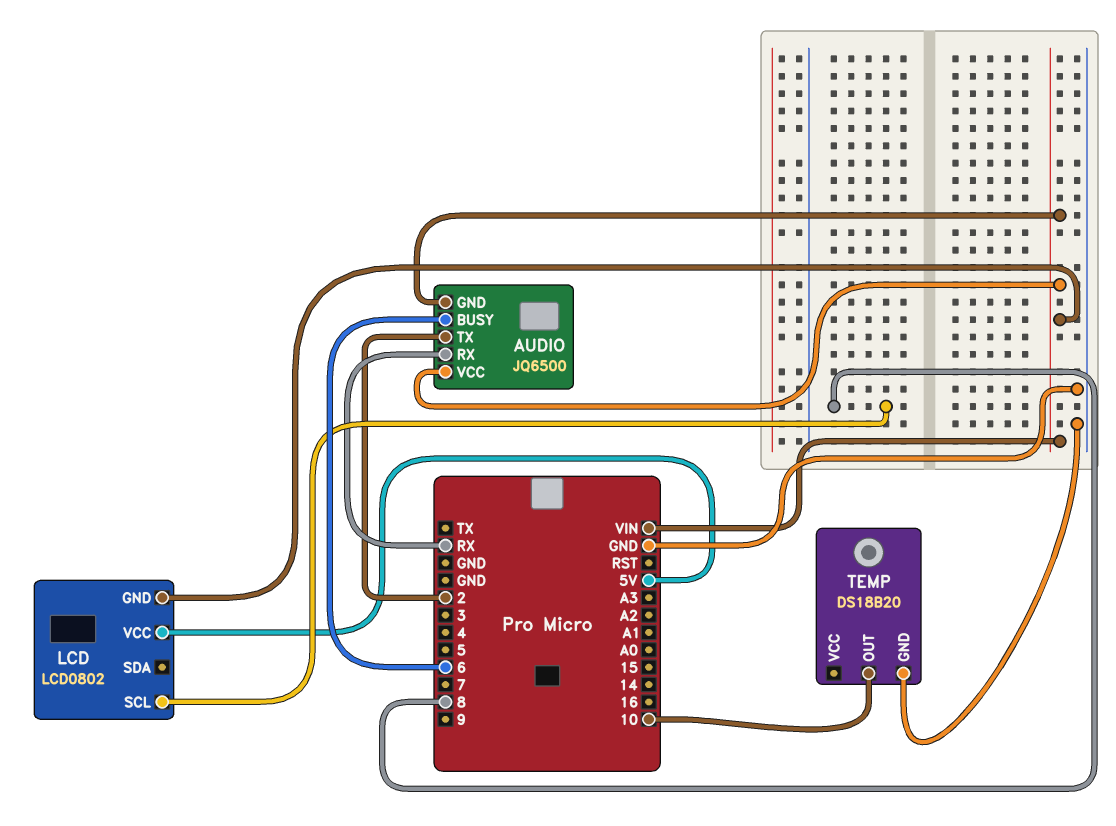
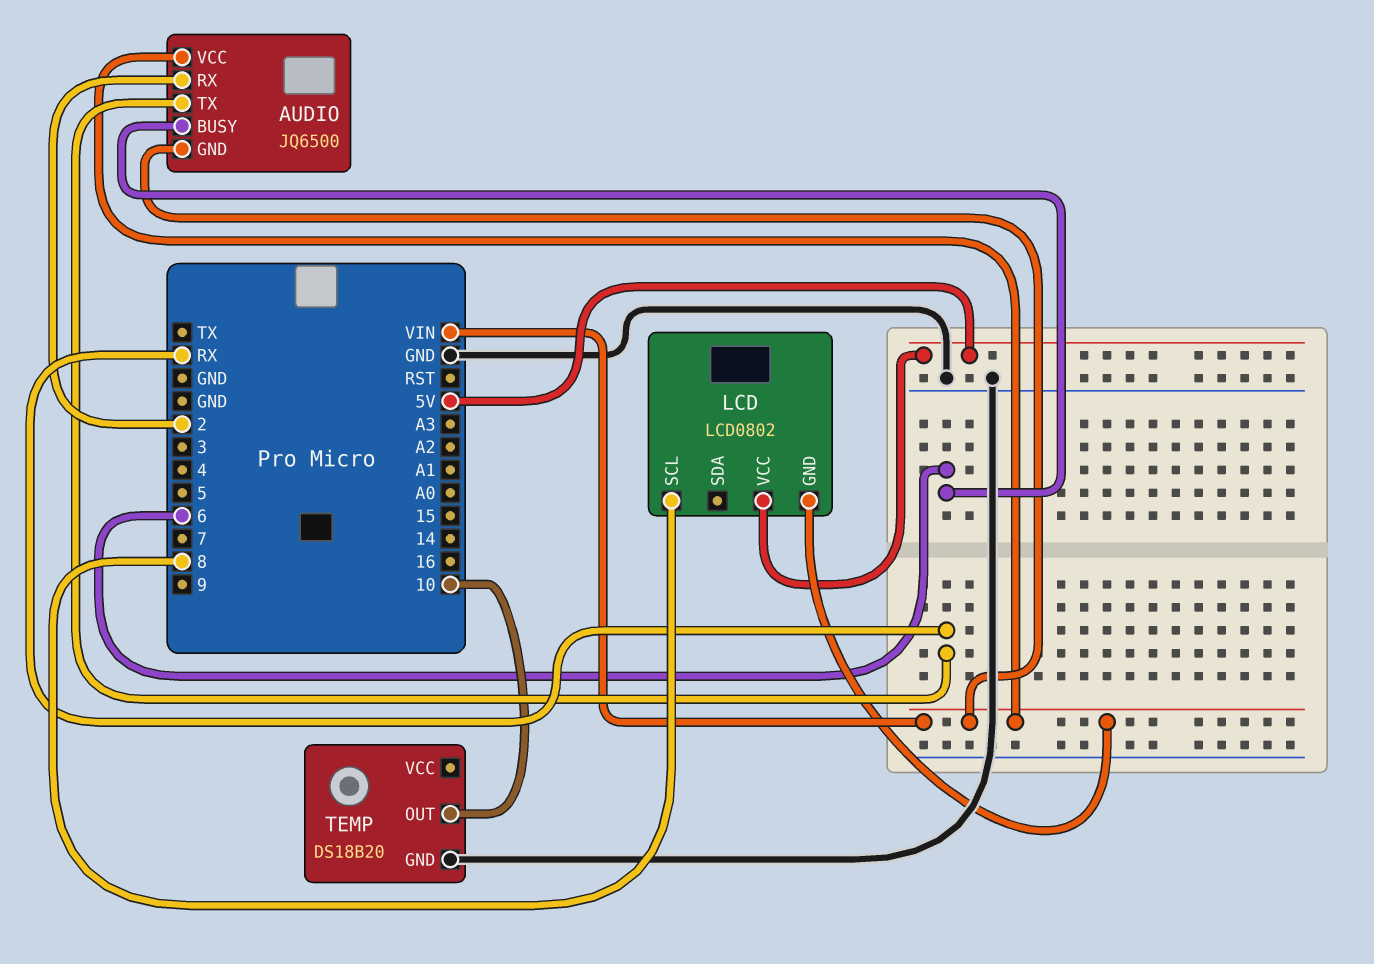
AUDIO pin RX: RX -> 2
AUDIO pin TX: 2 -> RX

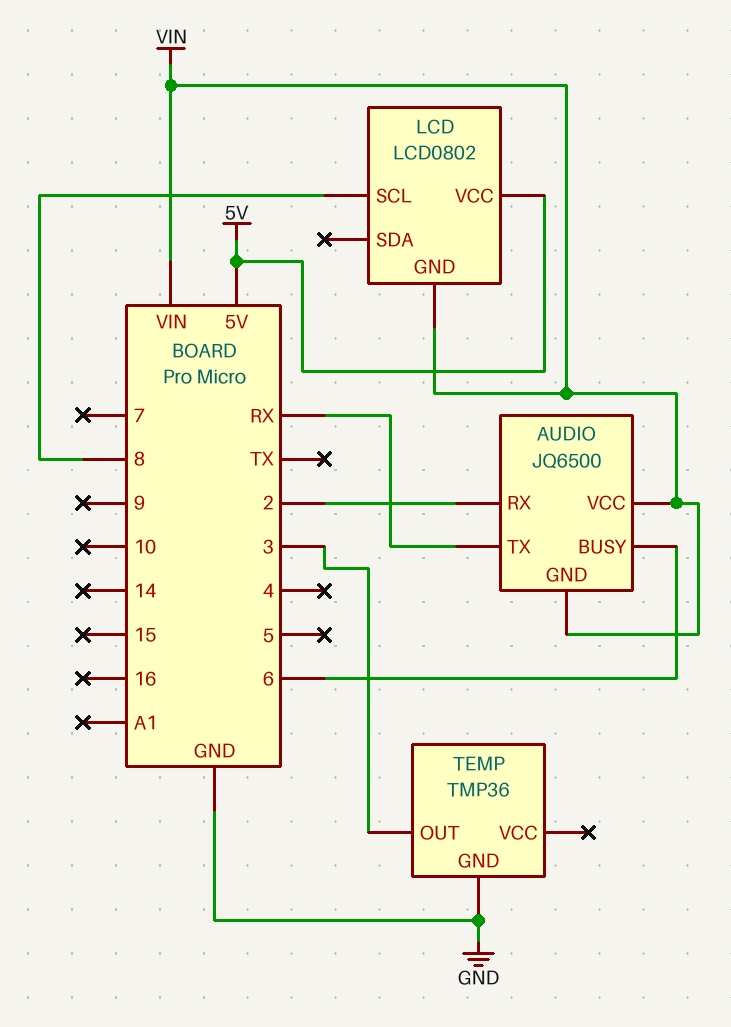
TEMP: DS18B20 -> TMP36
TEMP pin OUT: 10 -> 3

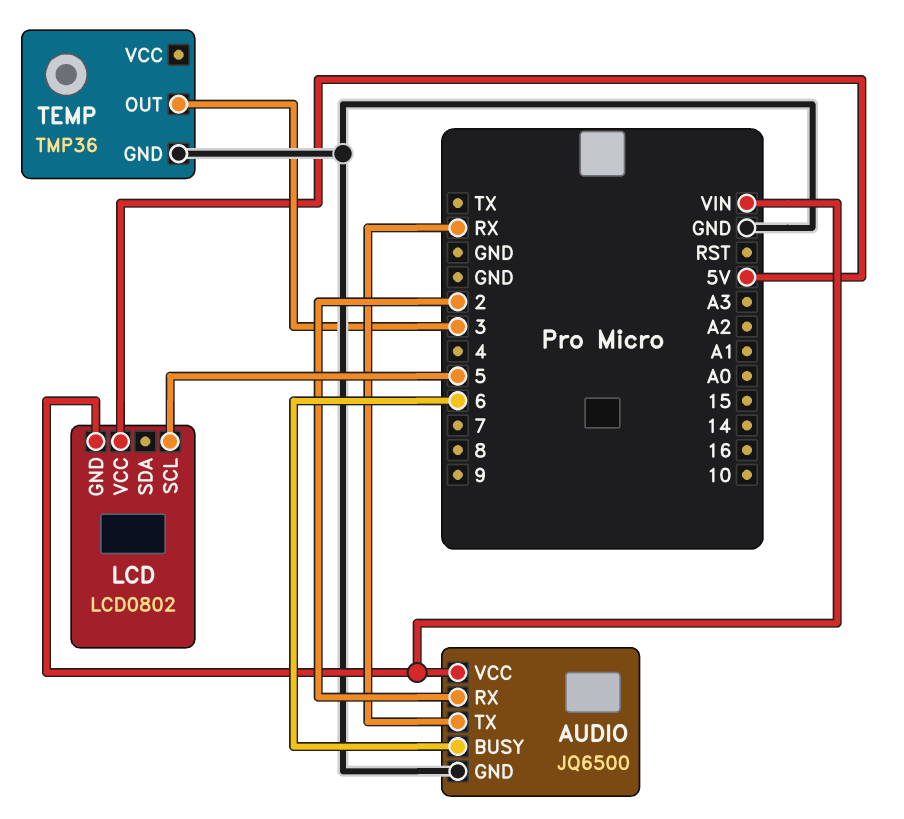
AUDIO pin GND: VIN -> GND
LCD pin SCL: 8 -> 5

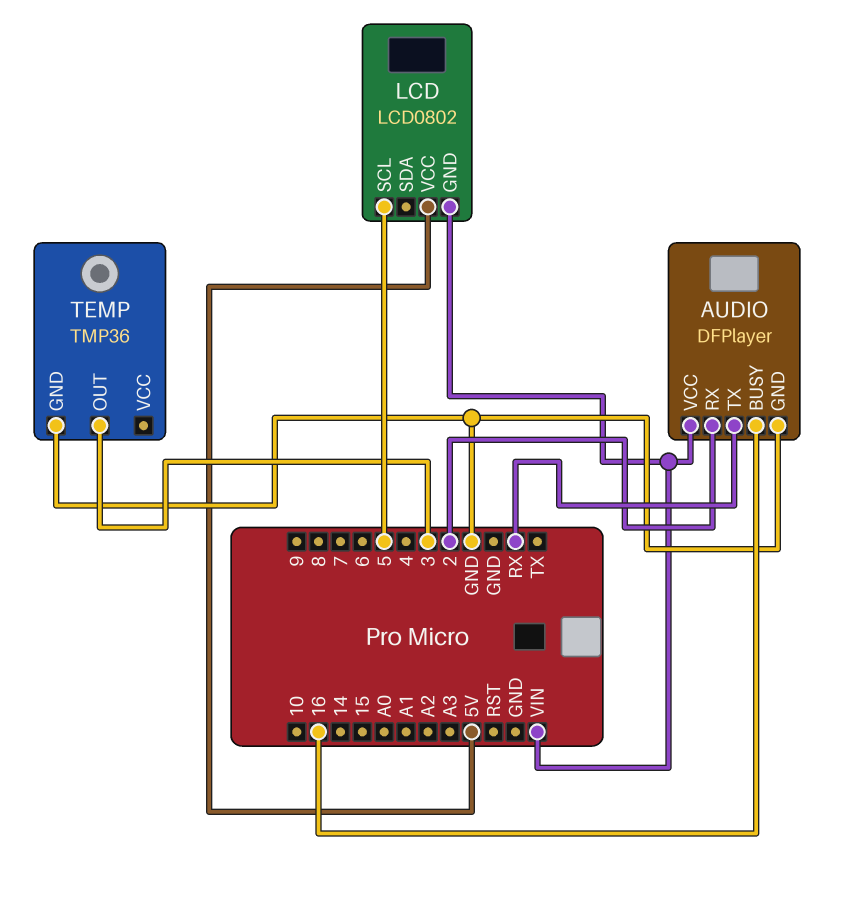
AUDIO: JQ6500 -> DFPlayer
AUDIO pin BUSY: 6 -> 16

